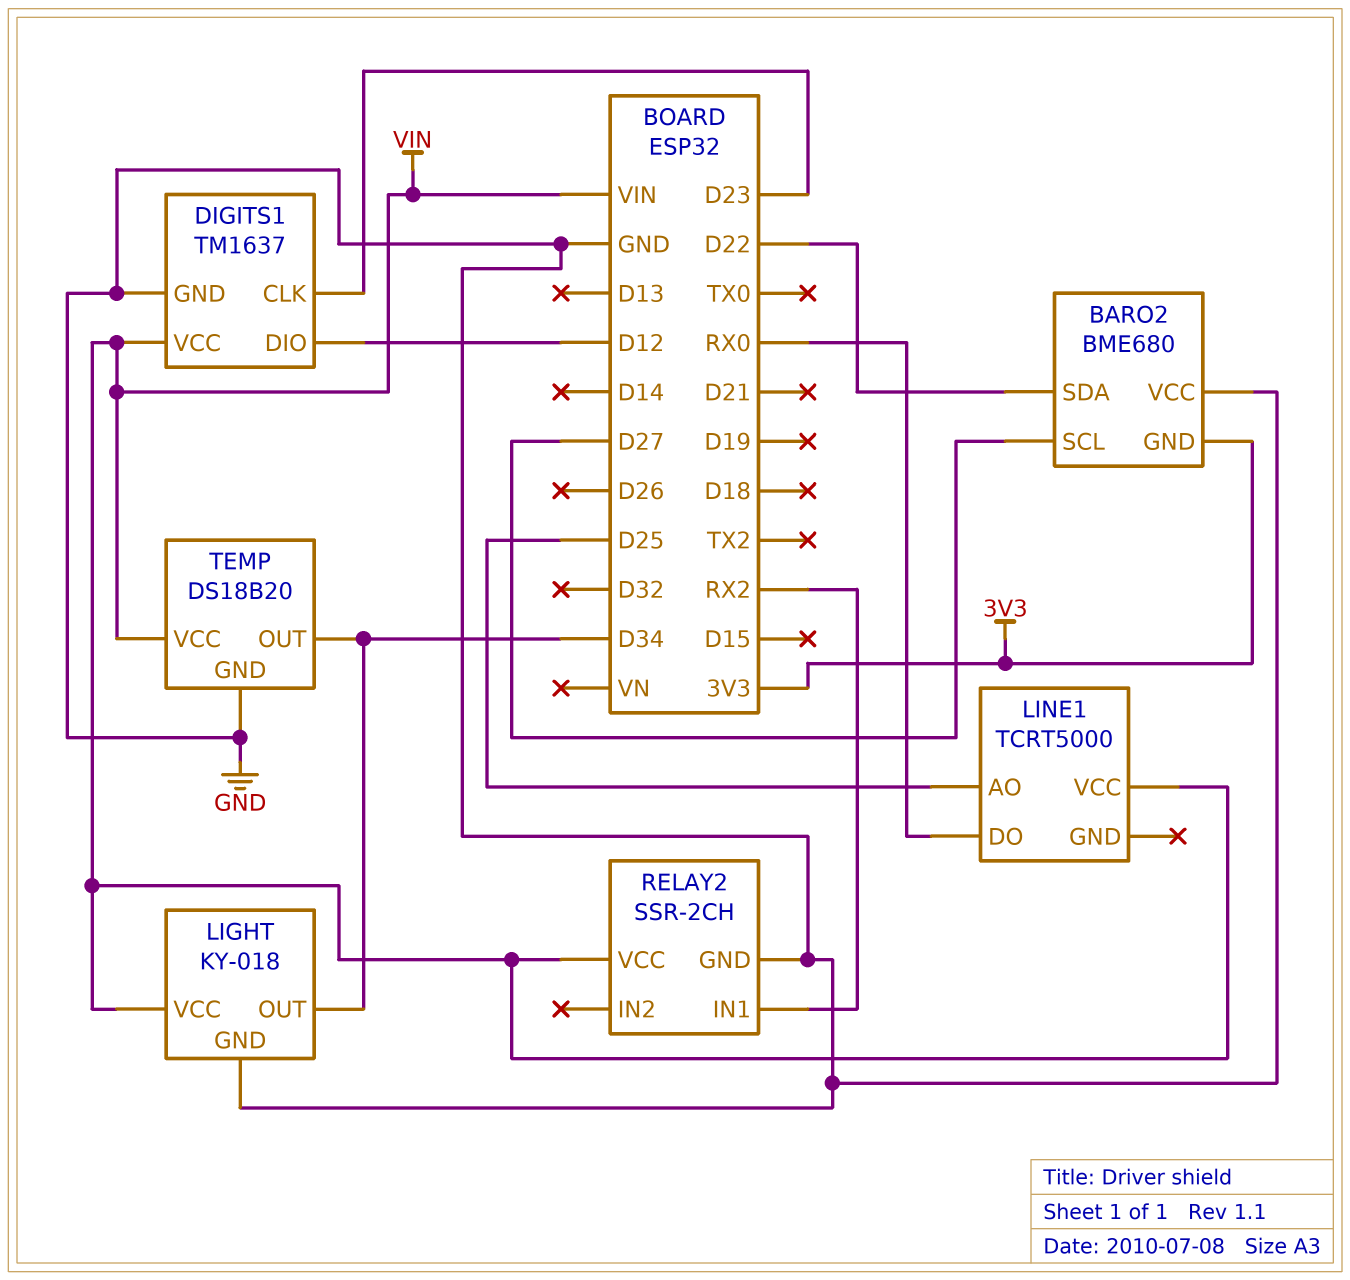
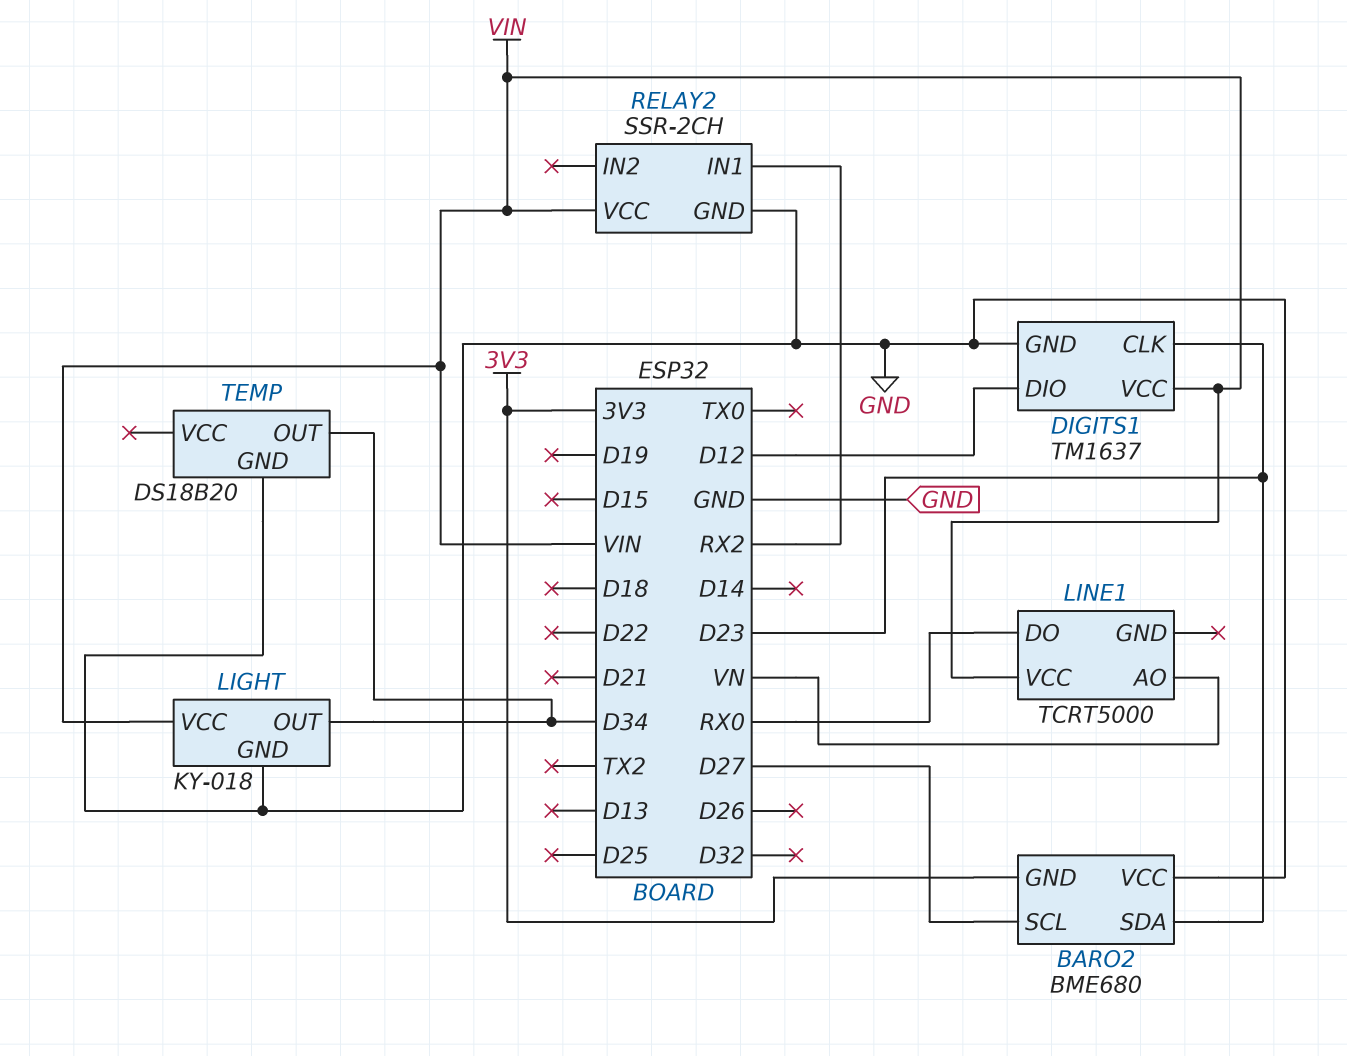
BARO2 pin SDA: D22 -> D23
LINE1 pin AO: D25 -> VN
TEMP pin VCC: VIN -> none

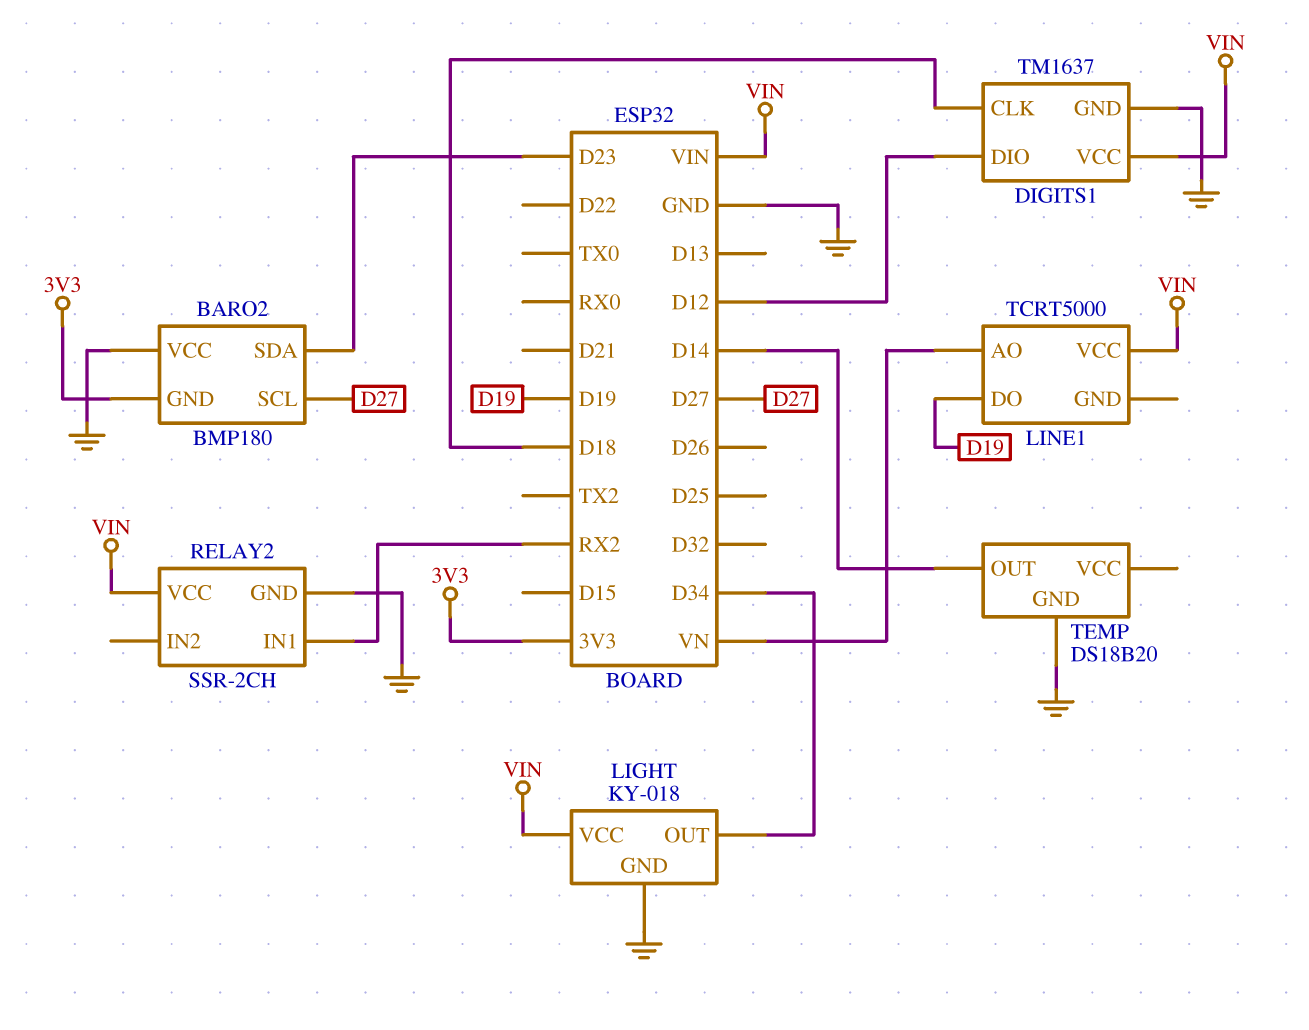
BARO2: BME680 -> BMP180
DIGITS1 pin CLK: D23 -> D18
LINE1 pin DO: RX0 -> D19
TEMP pin OUT: D34 -> D14

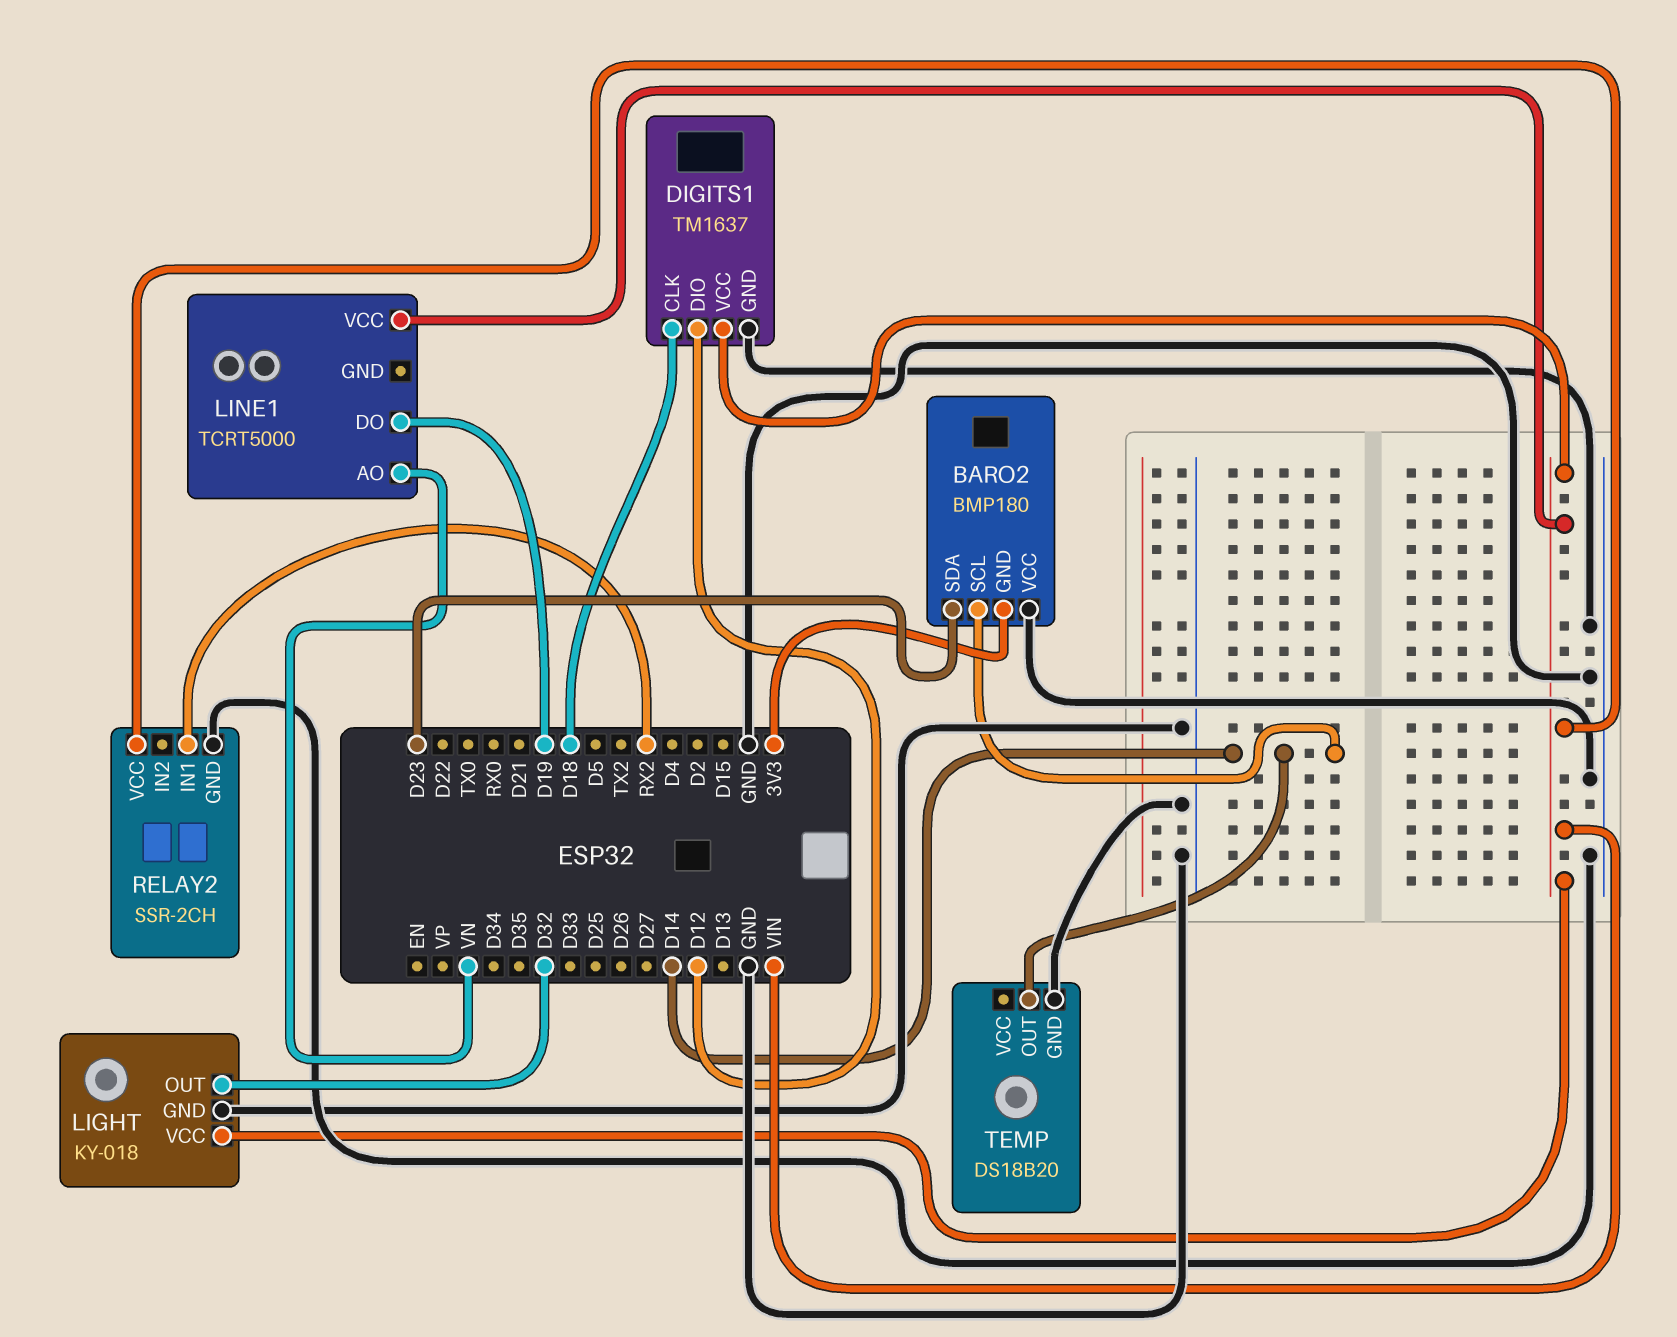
BARO2 pin SCL: D27 -> D14
LIGHT pin OUT: D34 -> D32

